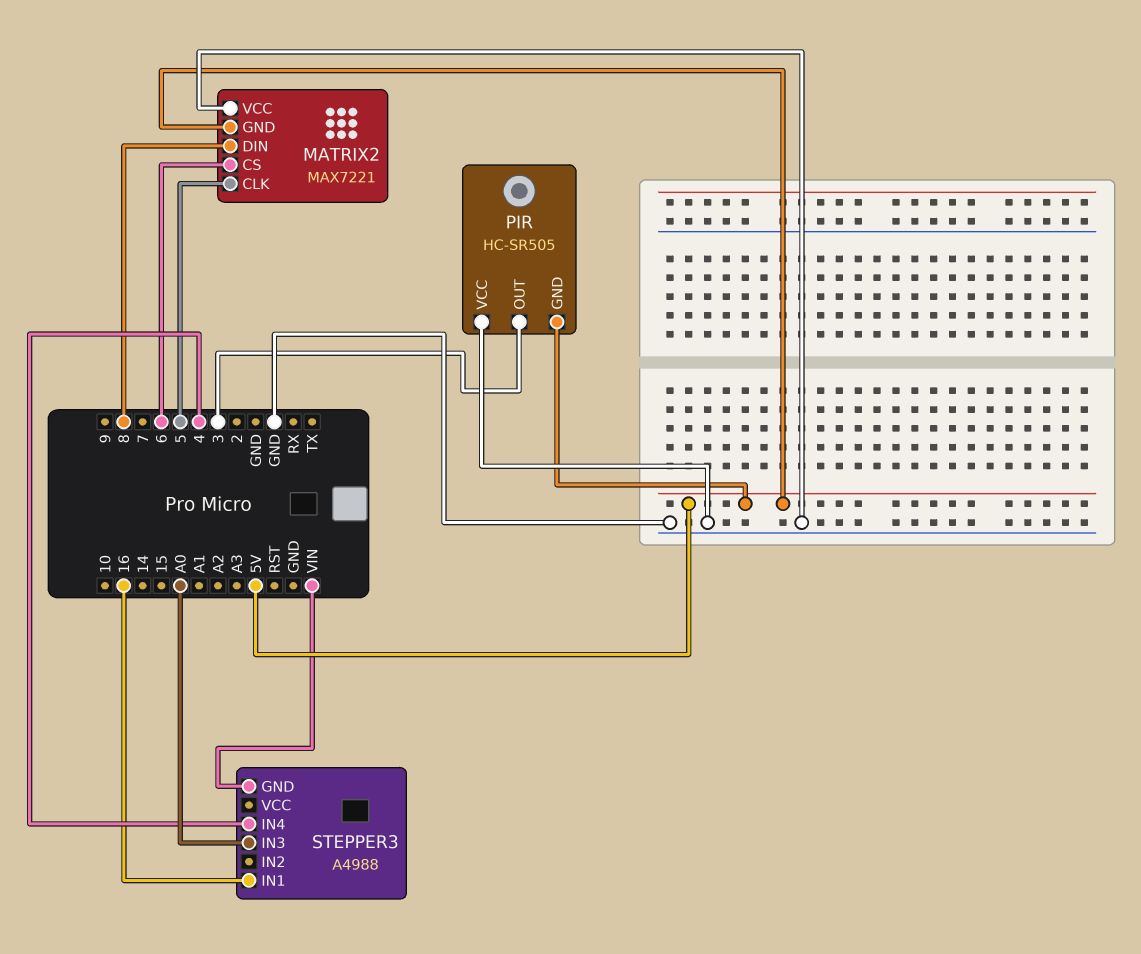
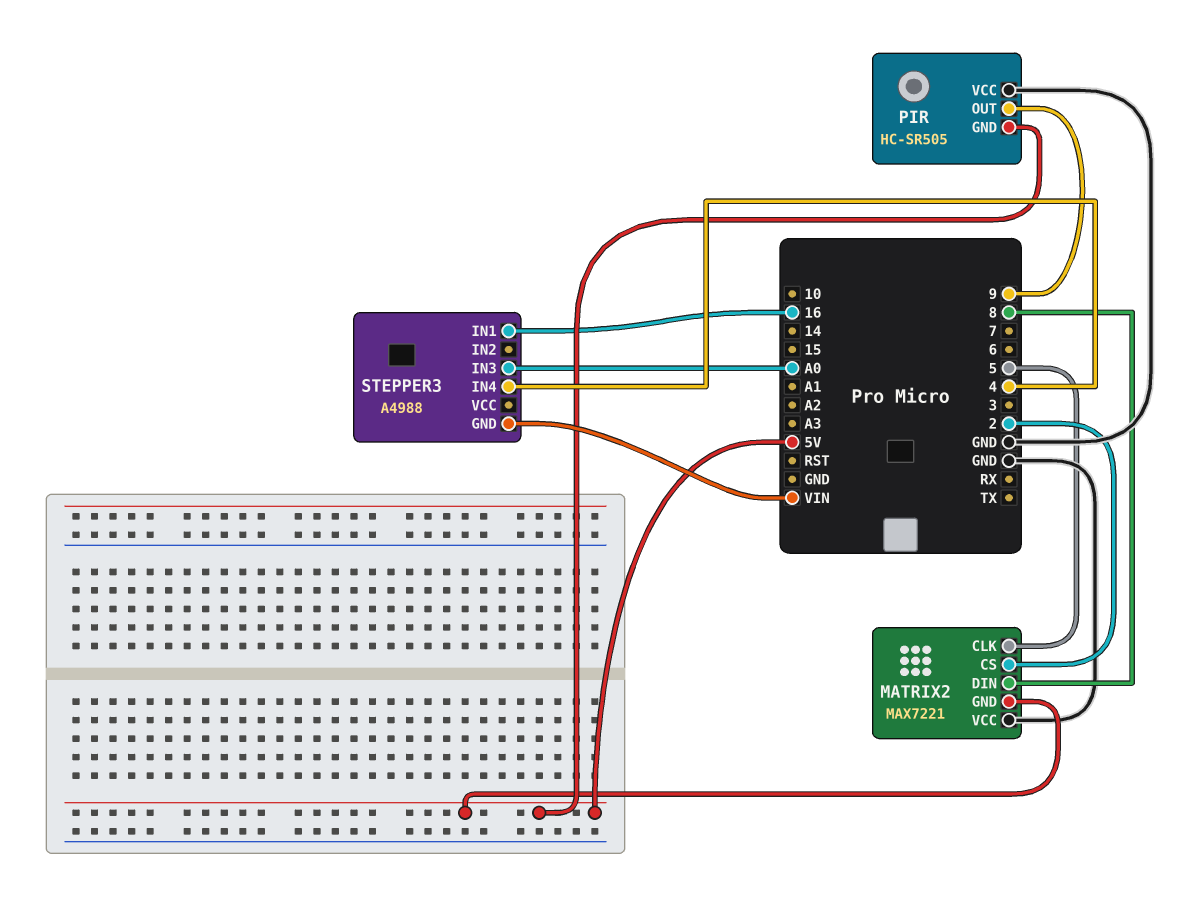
MATRIX2 pin CS: 6 -> 2
PIR pin OUT: 3 -> 9

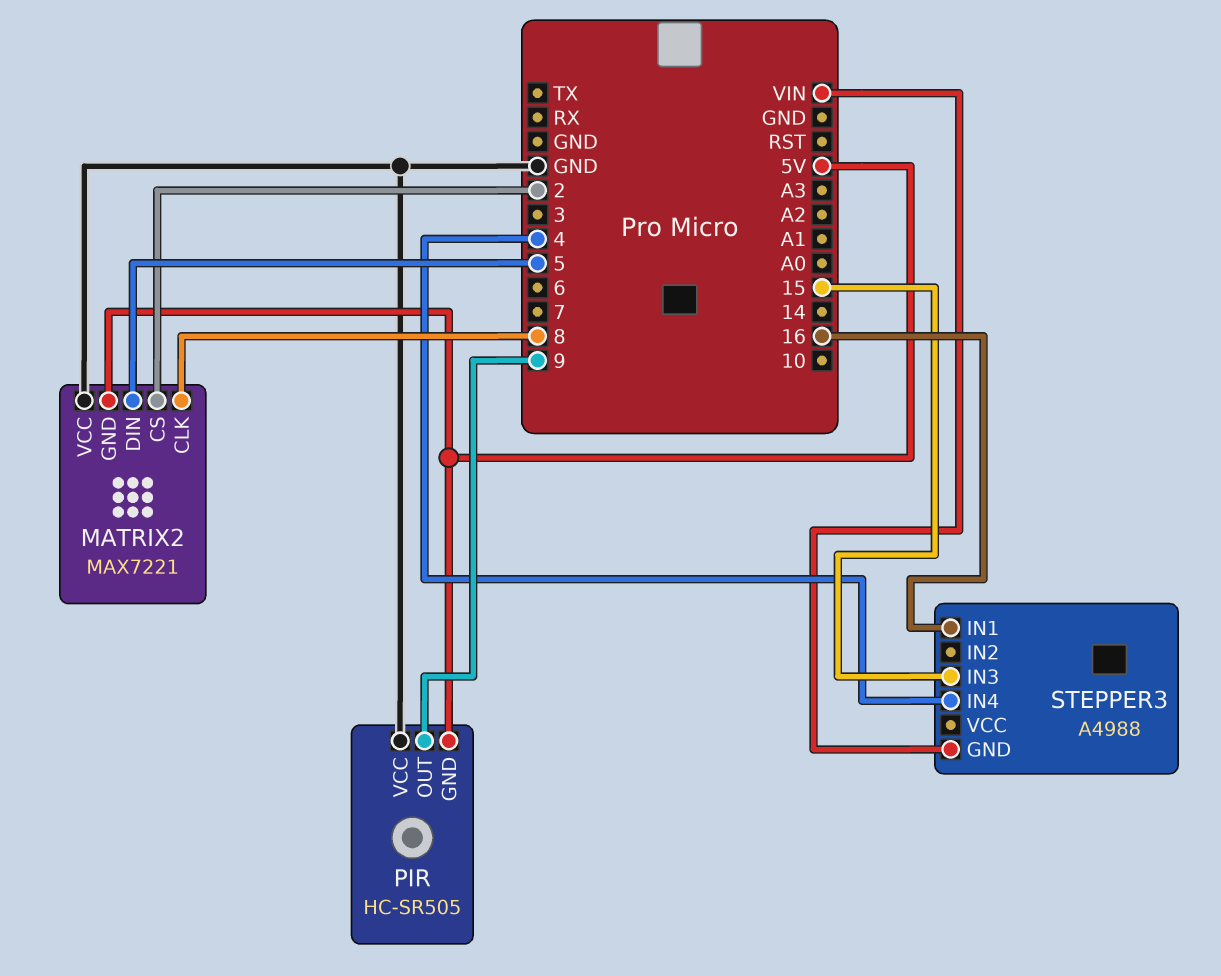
MATRIX2 pin CLK: 5 -> 8
MATRIX2 pin DIN: 8 -> 5
STEPPER3 pin IN3: A0 -> 15

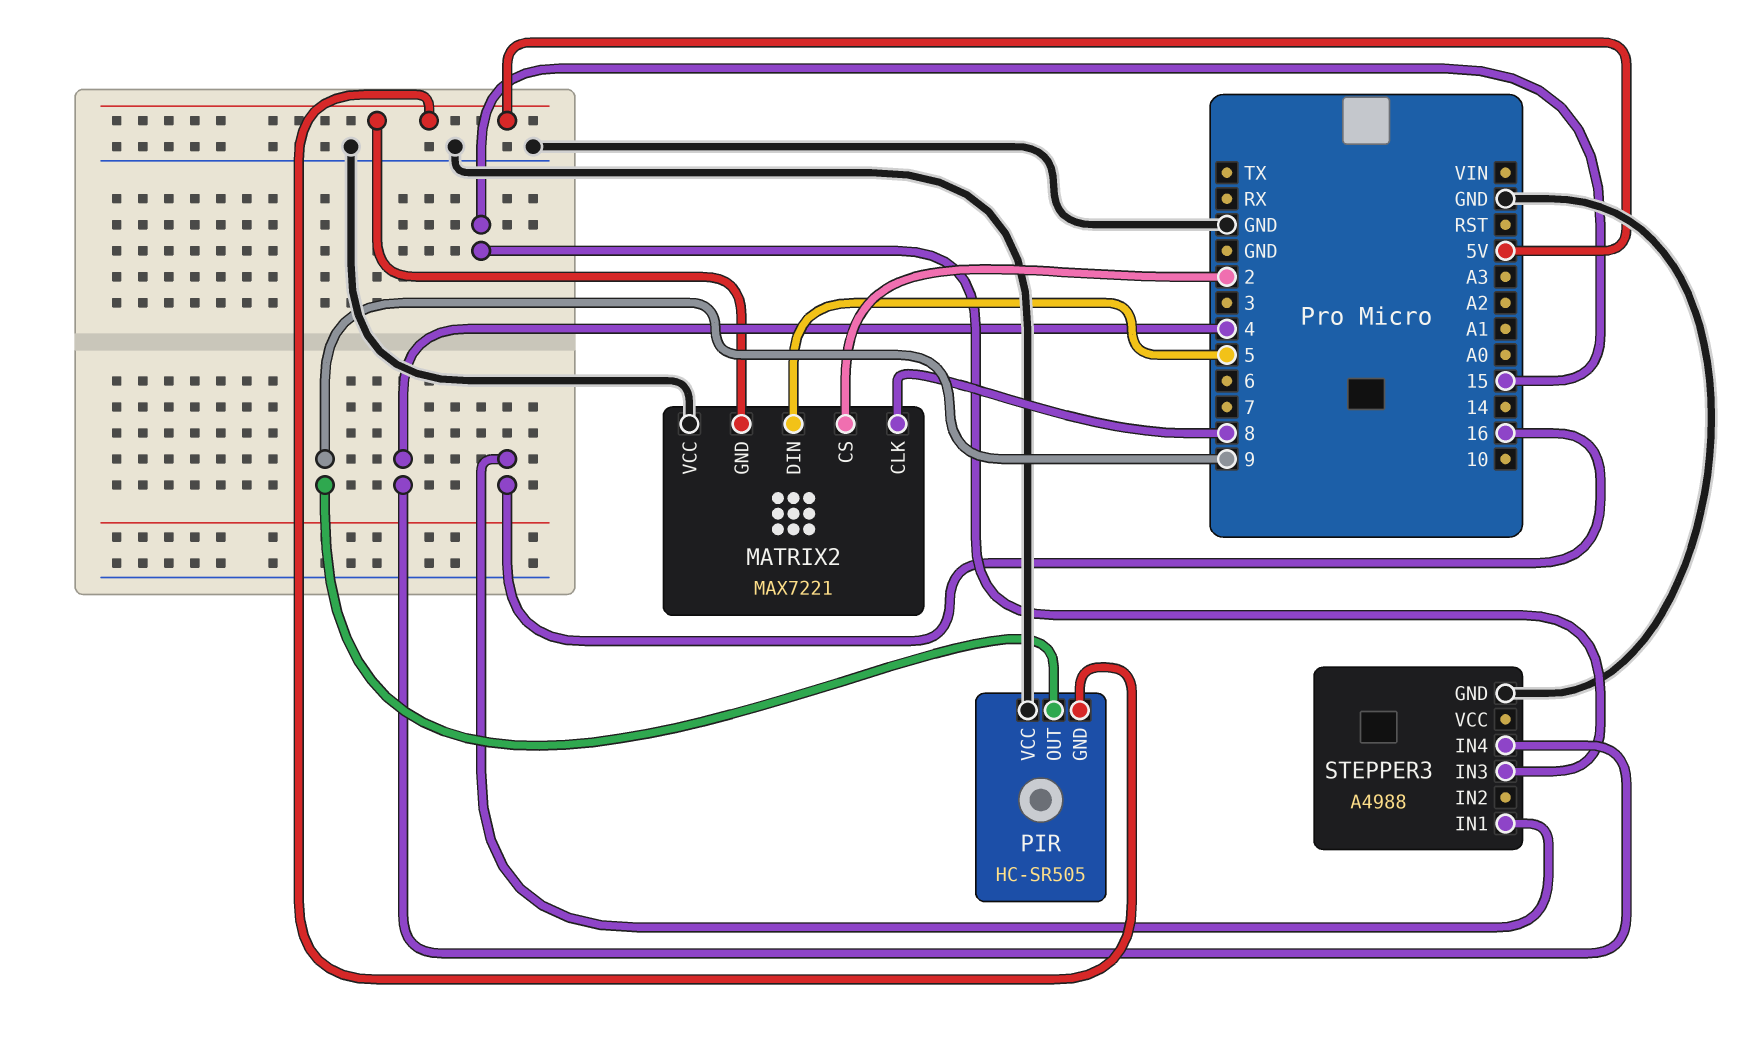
STEPPER3 pin GND: VIN -> GND

